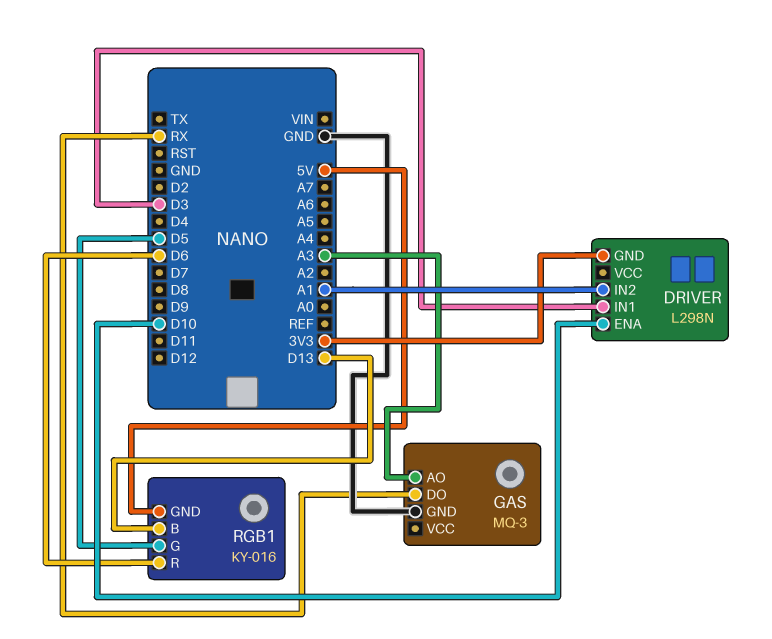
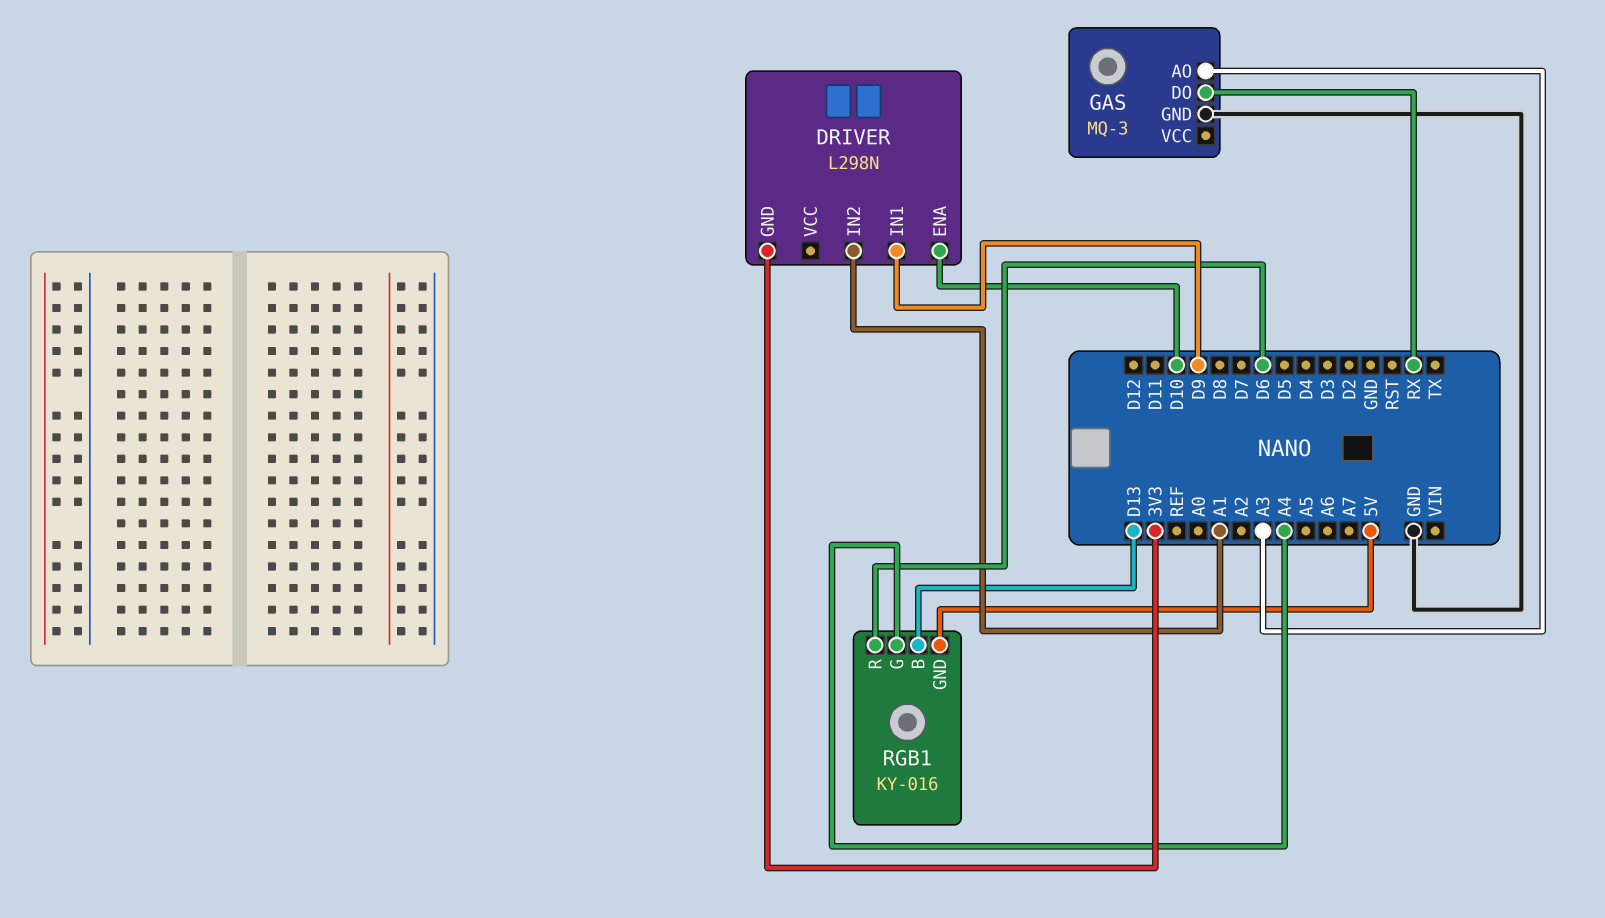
DRIVER pin IN1: D3 -> D9
RGB1 pin G: D5 -> A4

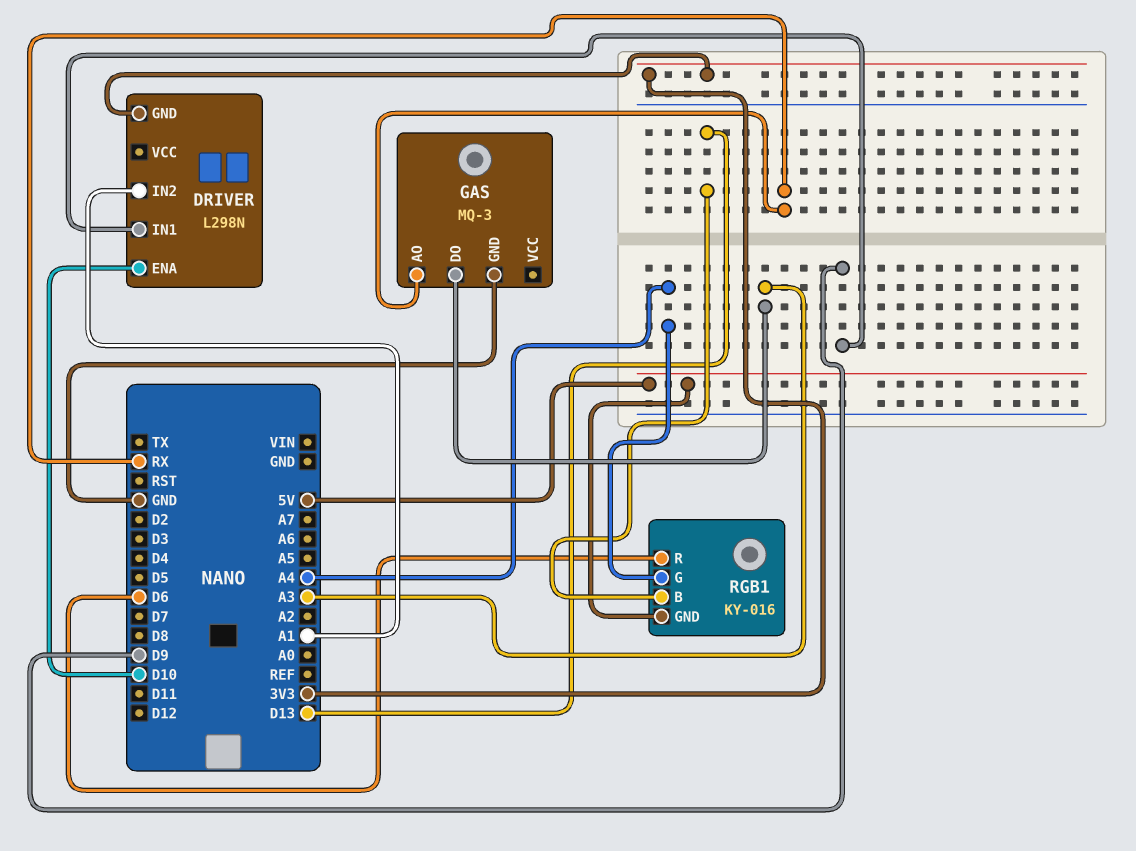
GAS pin AO: A3 -> RX
GAS pin DO: RX -> A3

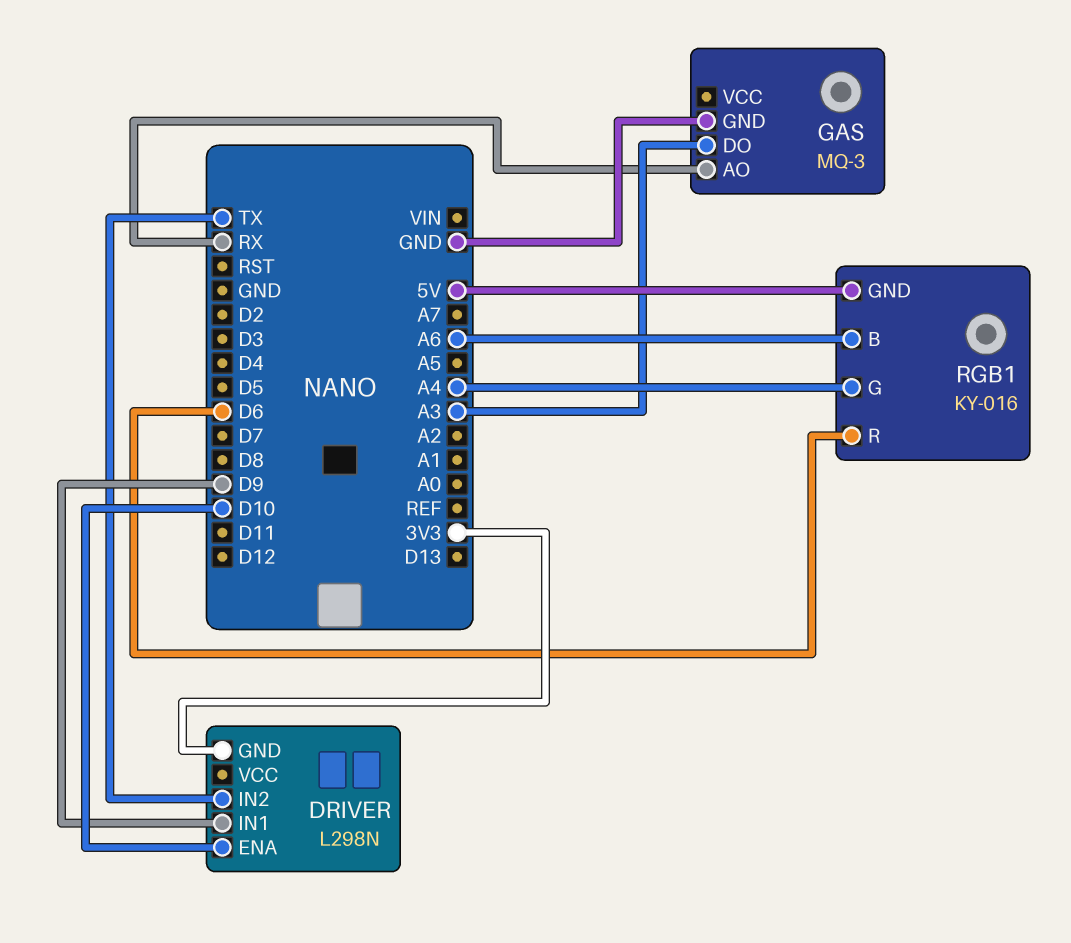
DRIVER pin IN2: A1 -> TX
RGB1 pin B: D13 -> A6

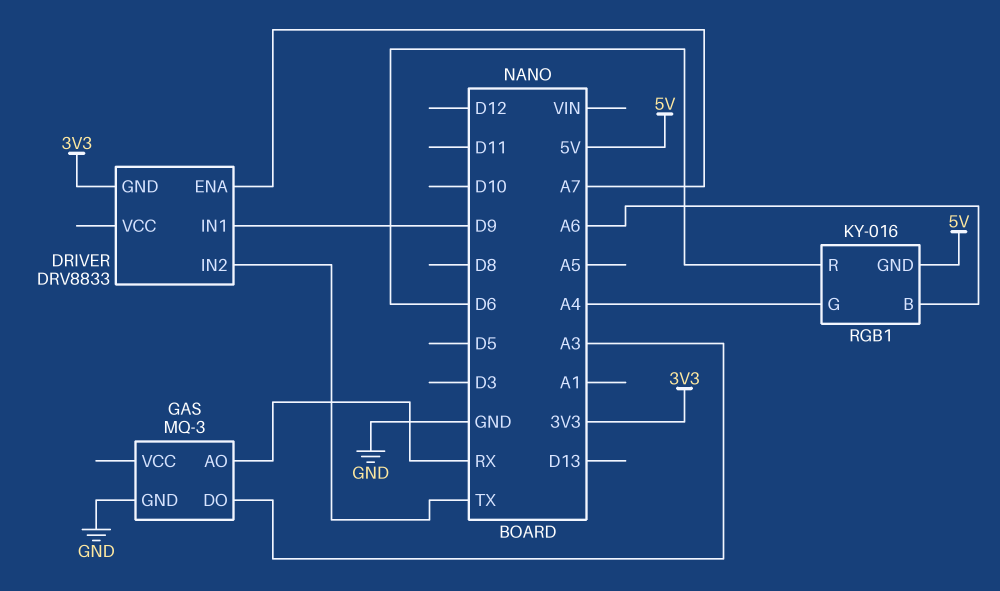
DRIVER: L298N -> DRV8833
DRIVER pin ENA: D10 -> A7

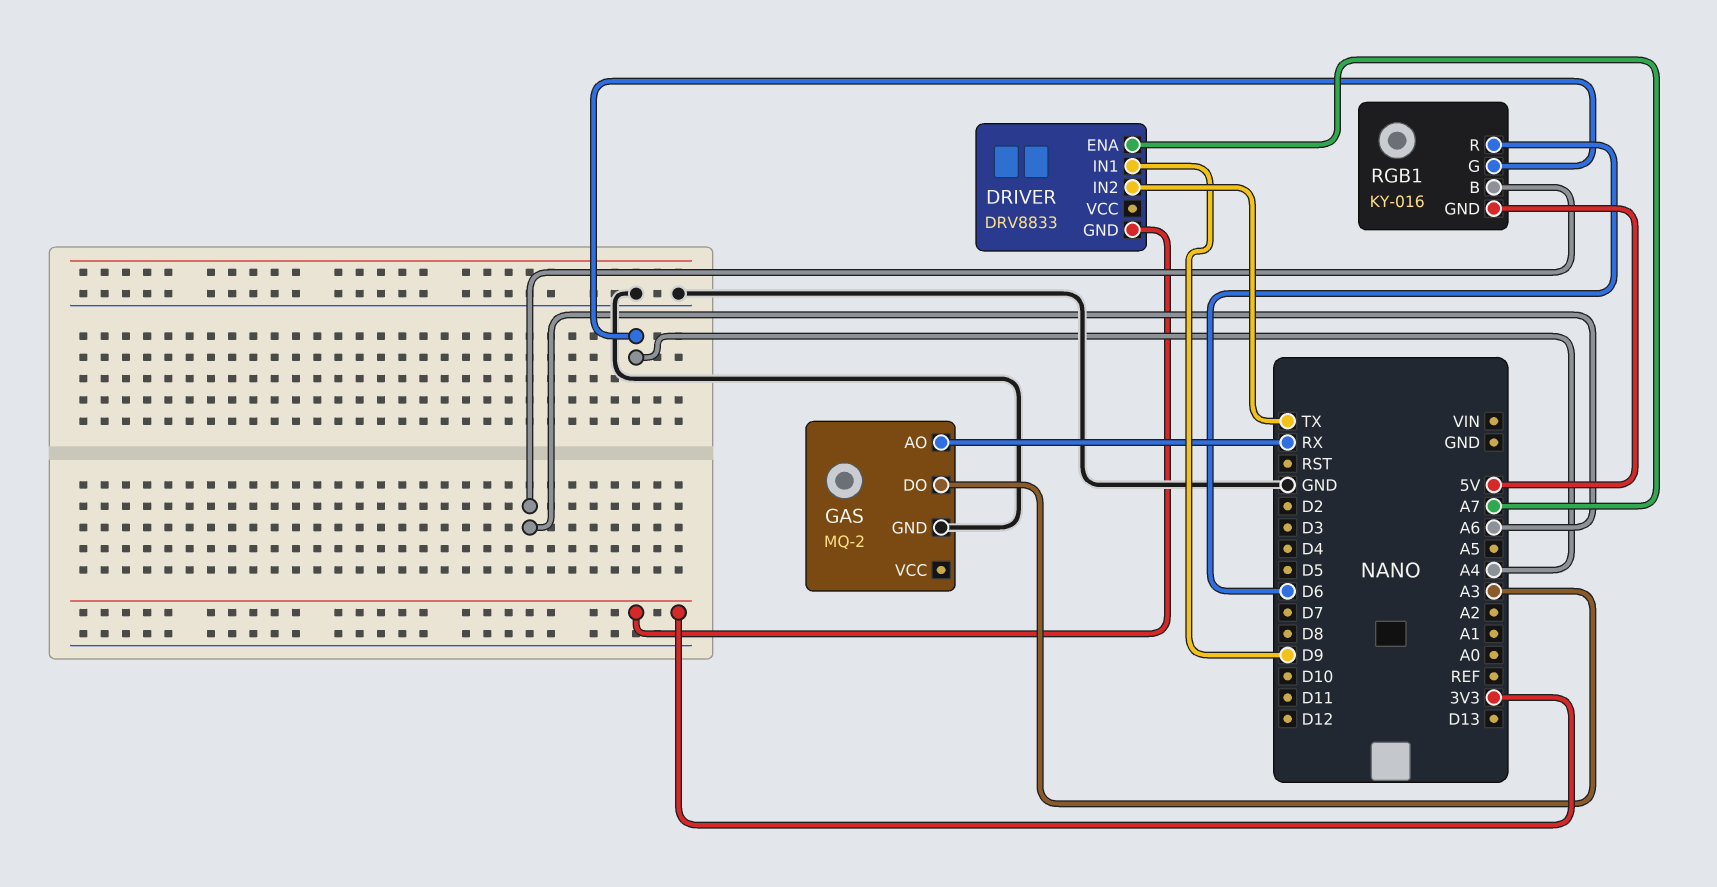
GAS: MQ-3 -> MQ-2

